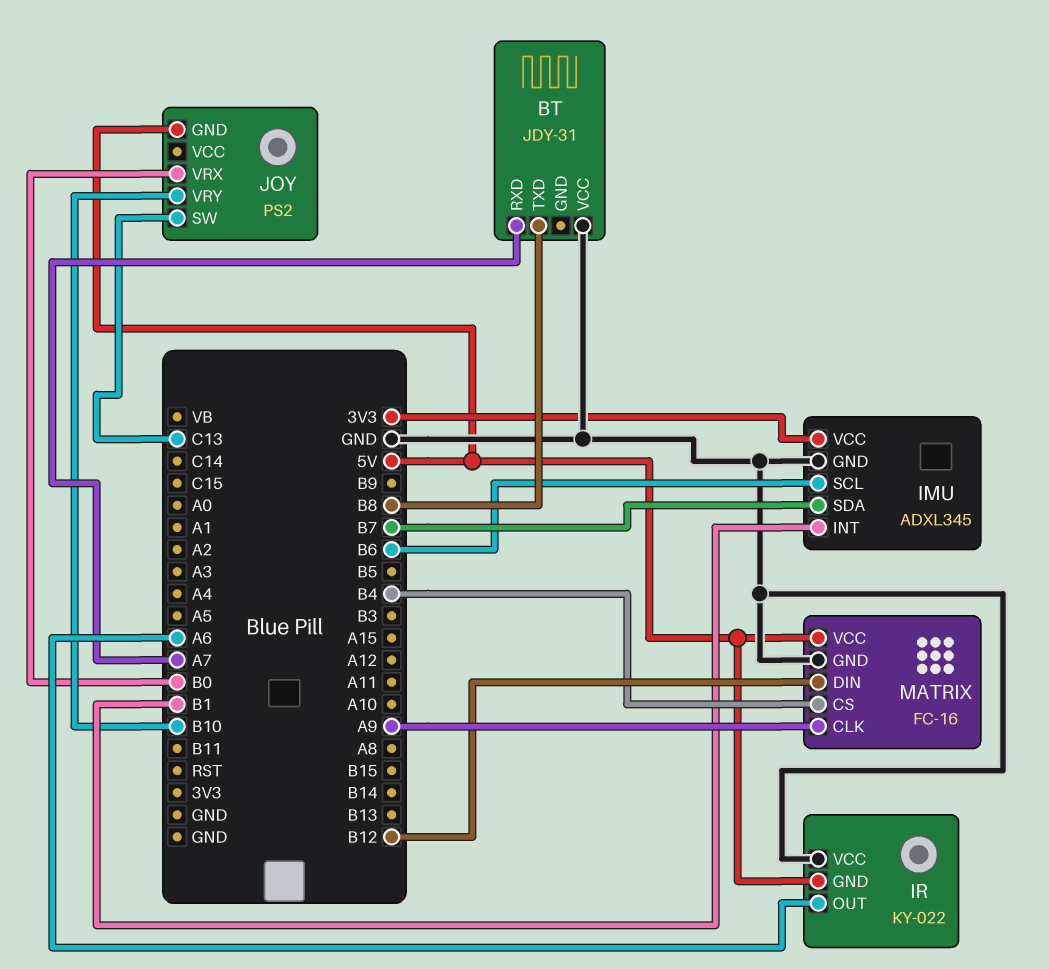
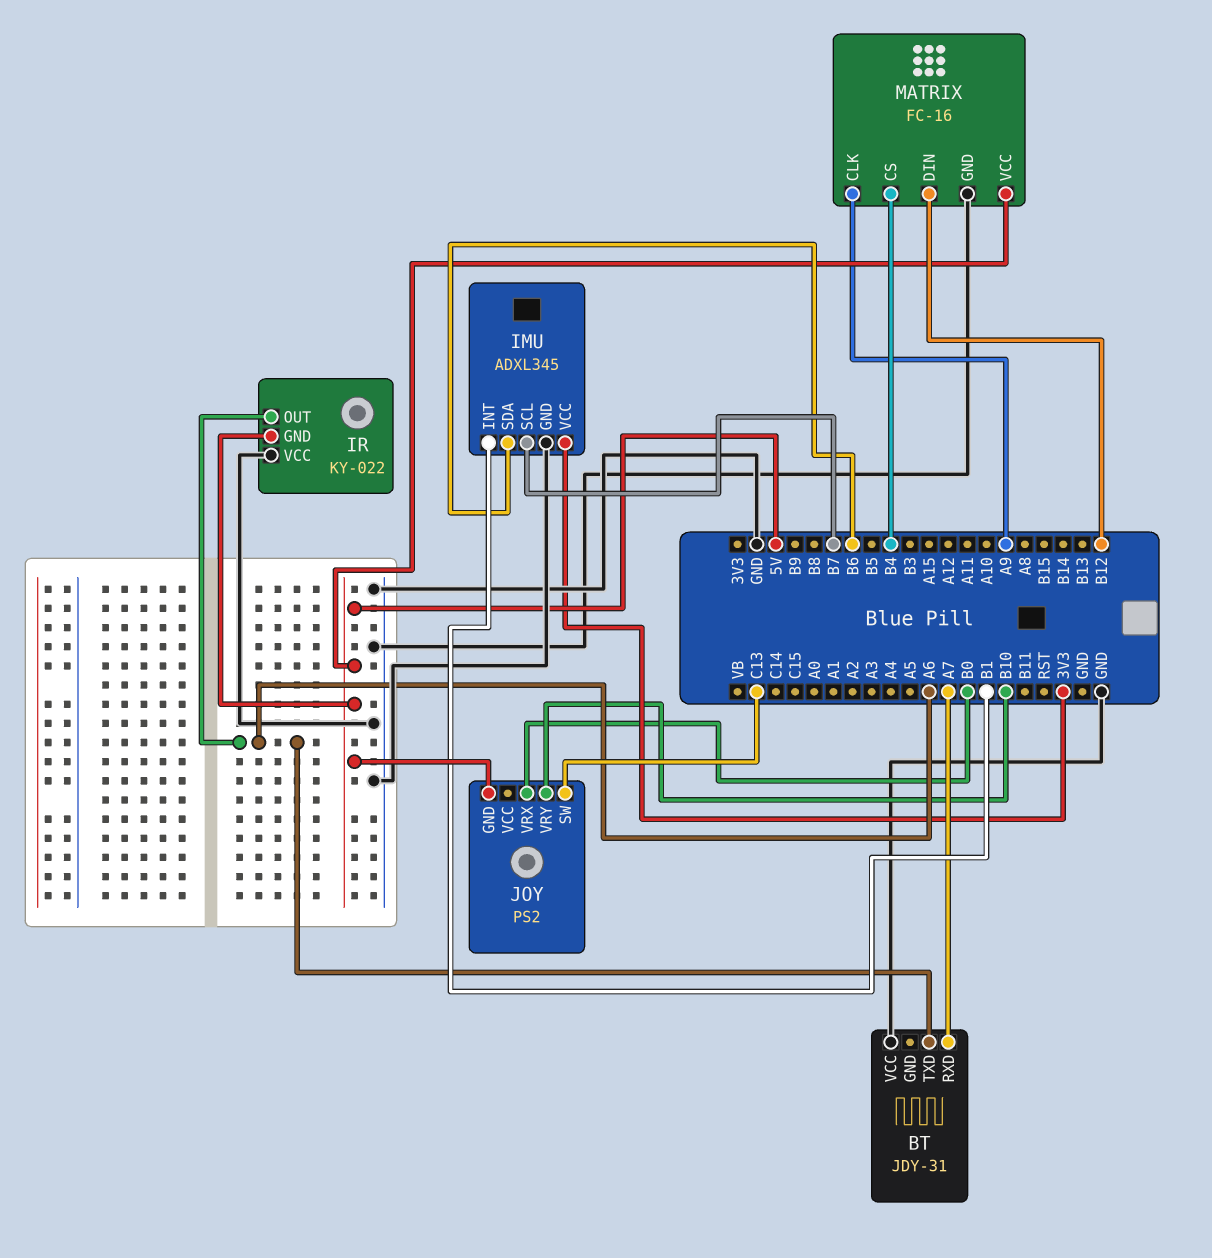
BT pin TXD: B8 -> A6
IMU pin SCL: B6 -> B7
IMU pin SDA: B7 -> B6

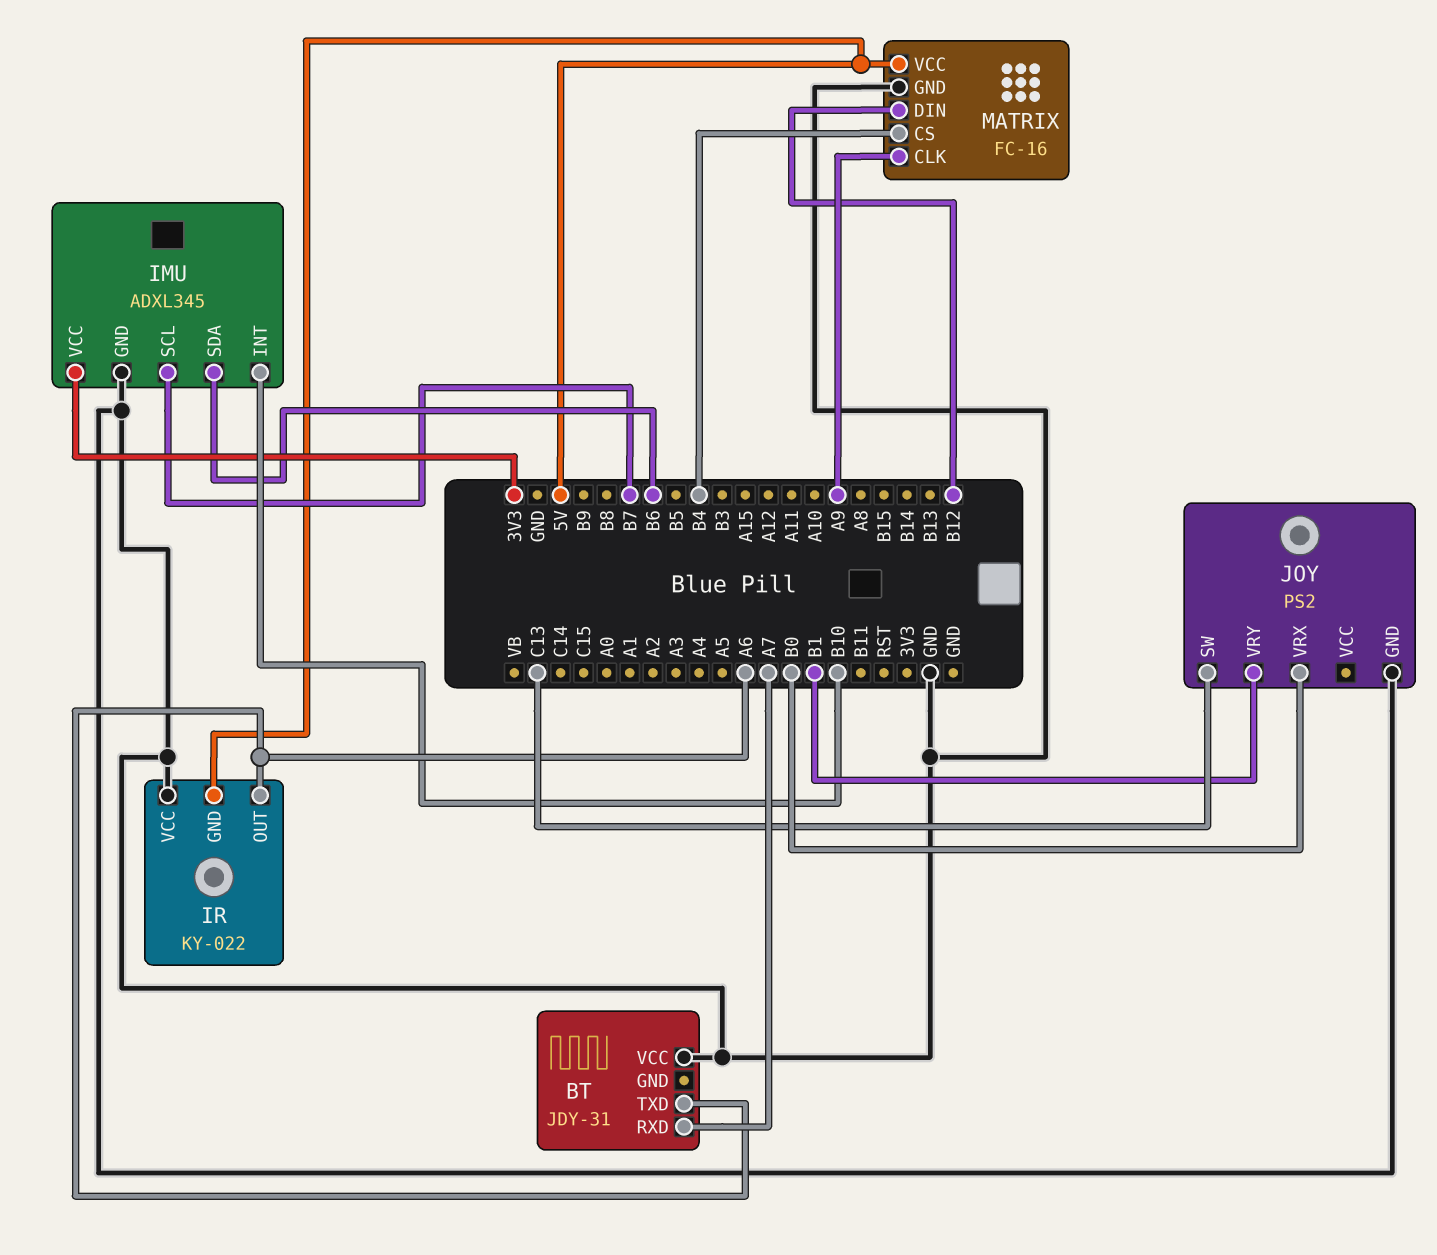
IMU pin INT: B1 -> B10
JOY pin GND: 5V -> GND
JOY pin VRY: B10 -> B1

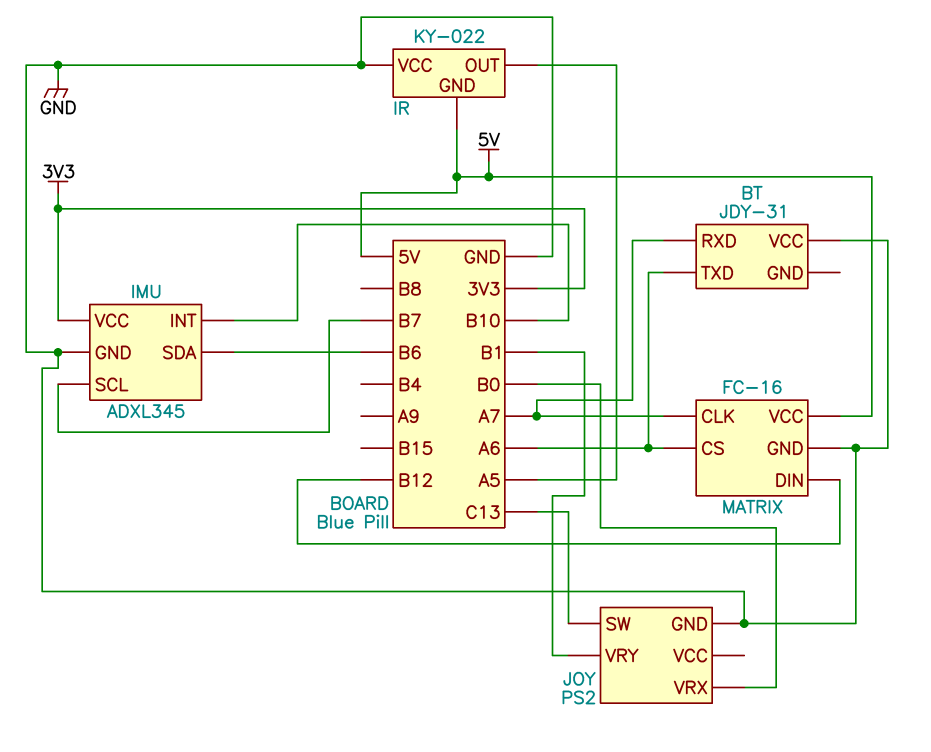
IR pin OUT: A6 -> A5
MATRIX pin CLK: A9 -> A7
MATRIX pin CS: B4 -> A6

